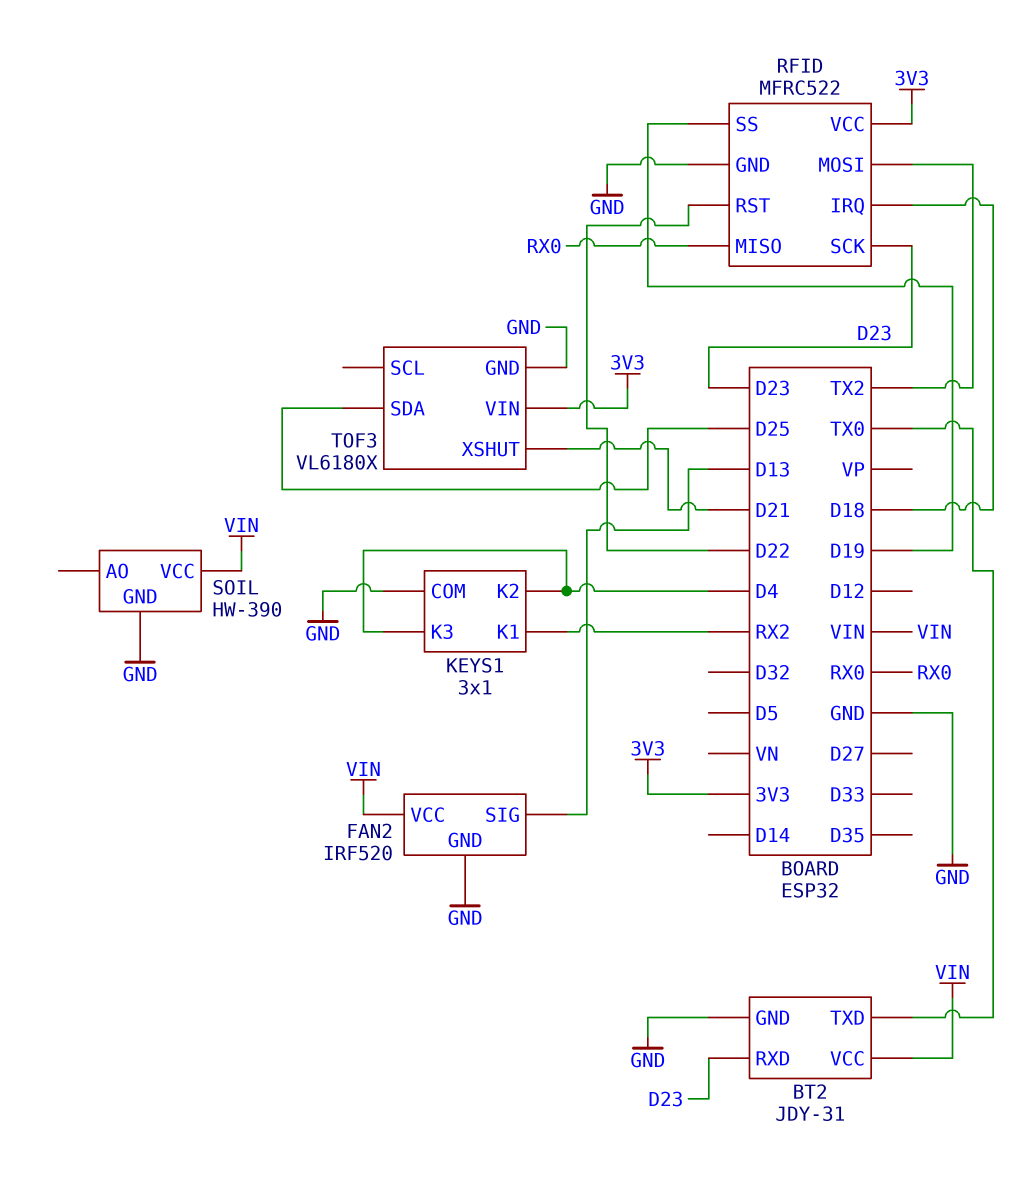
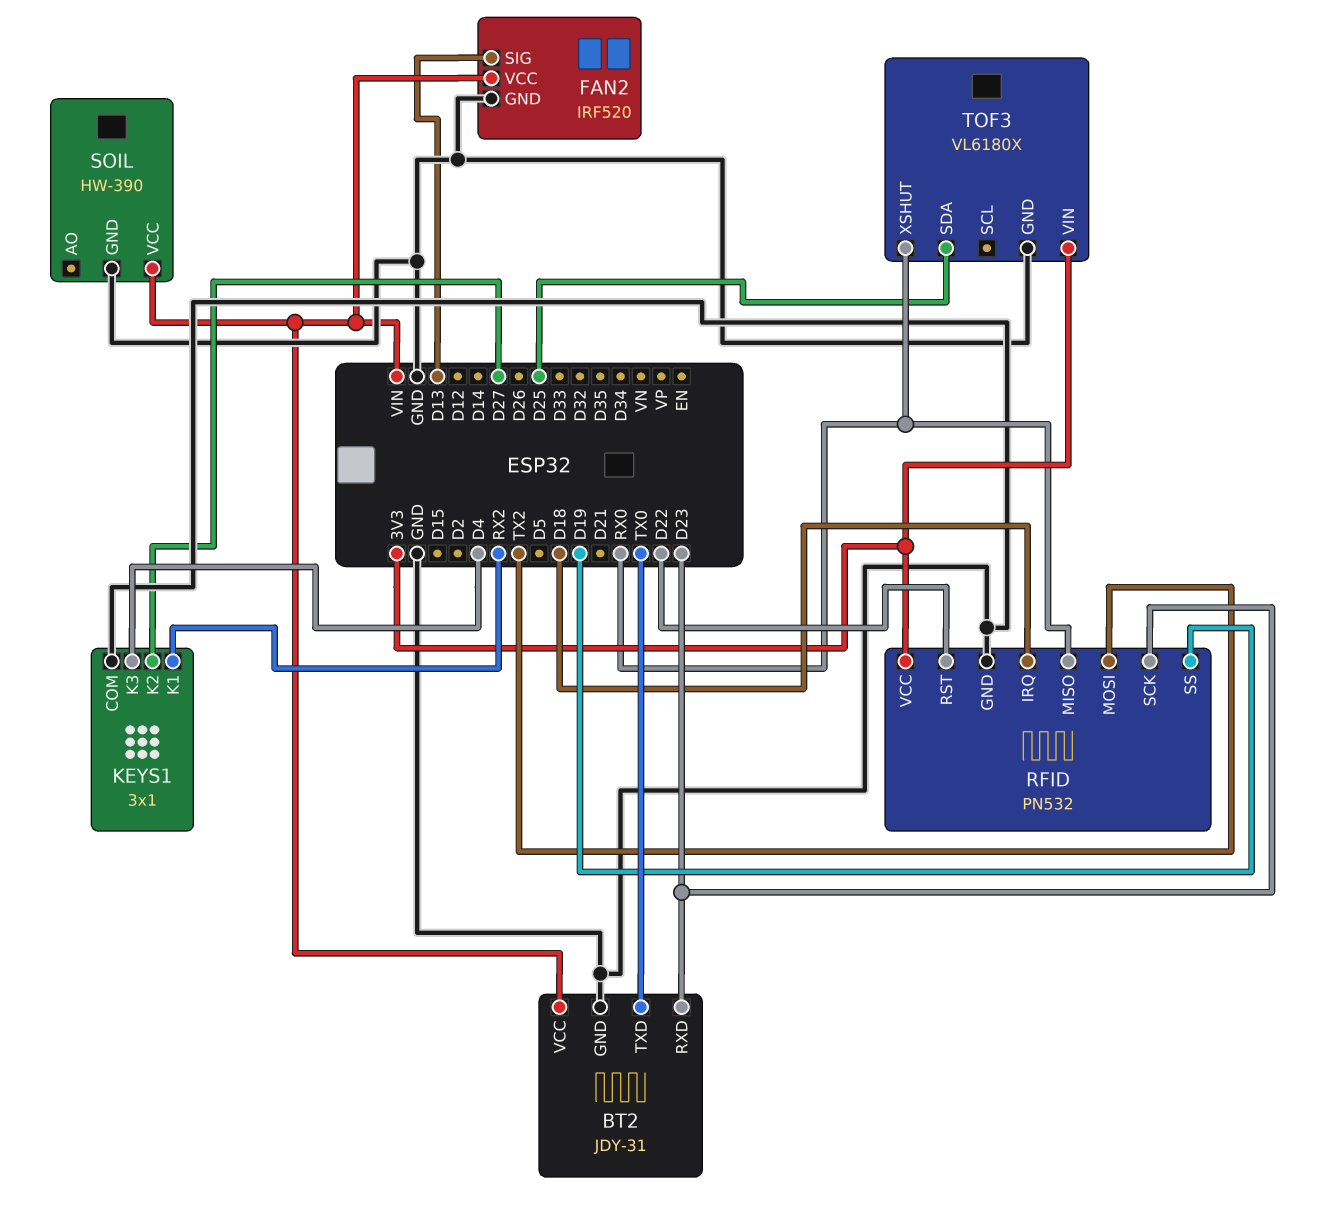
KEYS1 pin K2: D4 -> D27
RFID: MFRC522 -> PN532
TOF3 pin XSHUT: D21 -> RX0

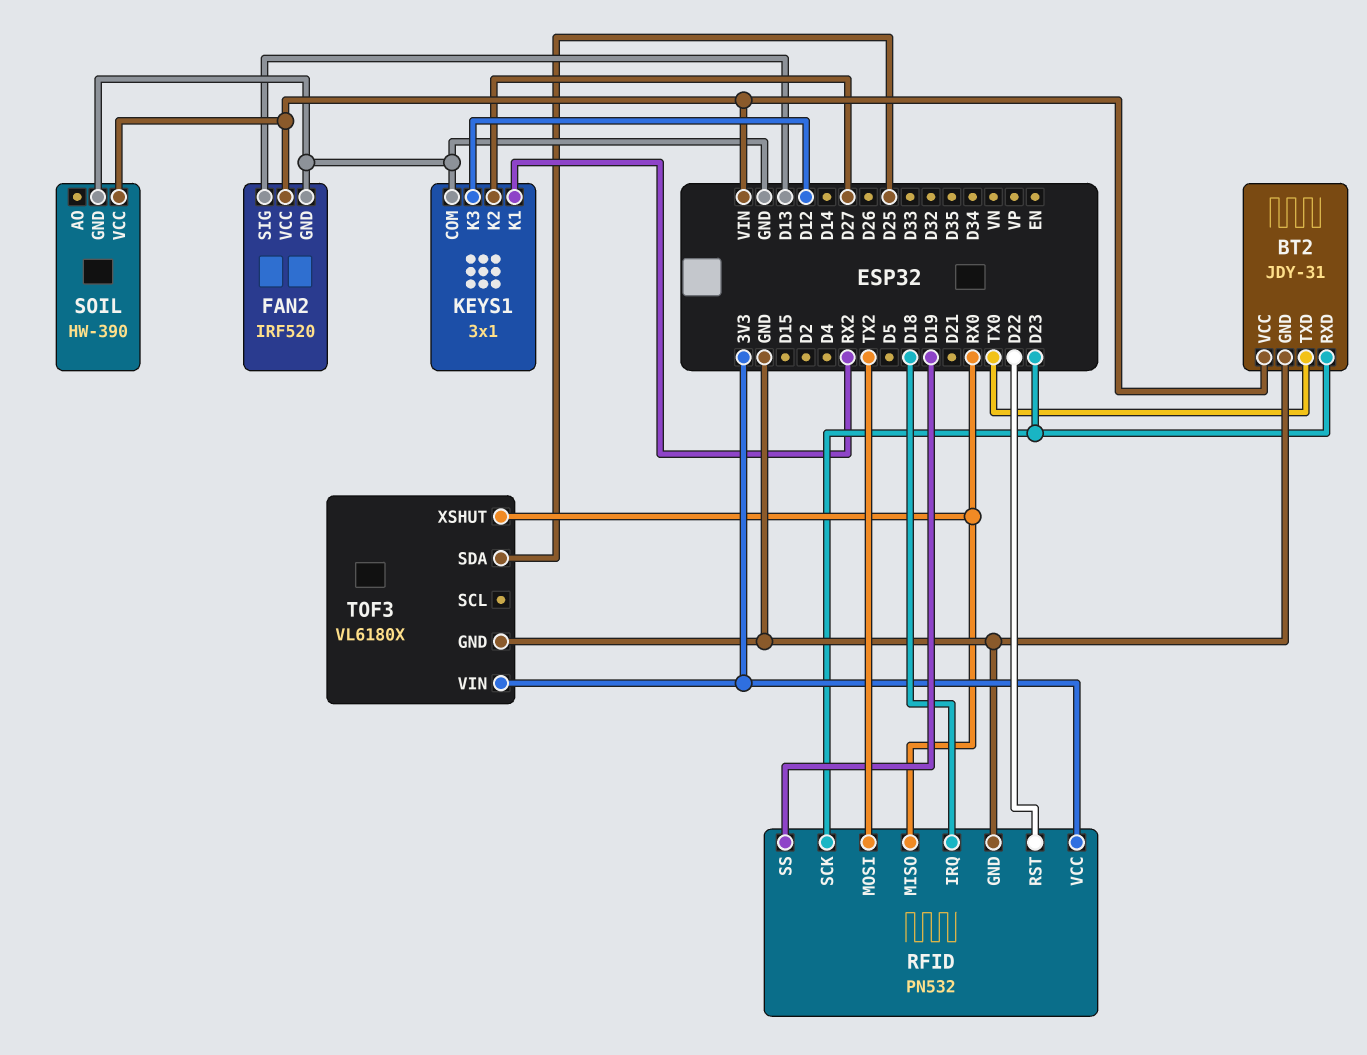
KEYS1 pin K3: D4 -> D12

